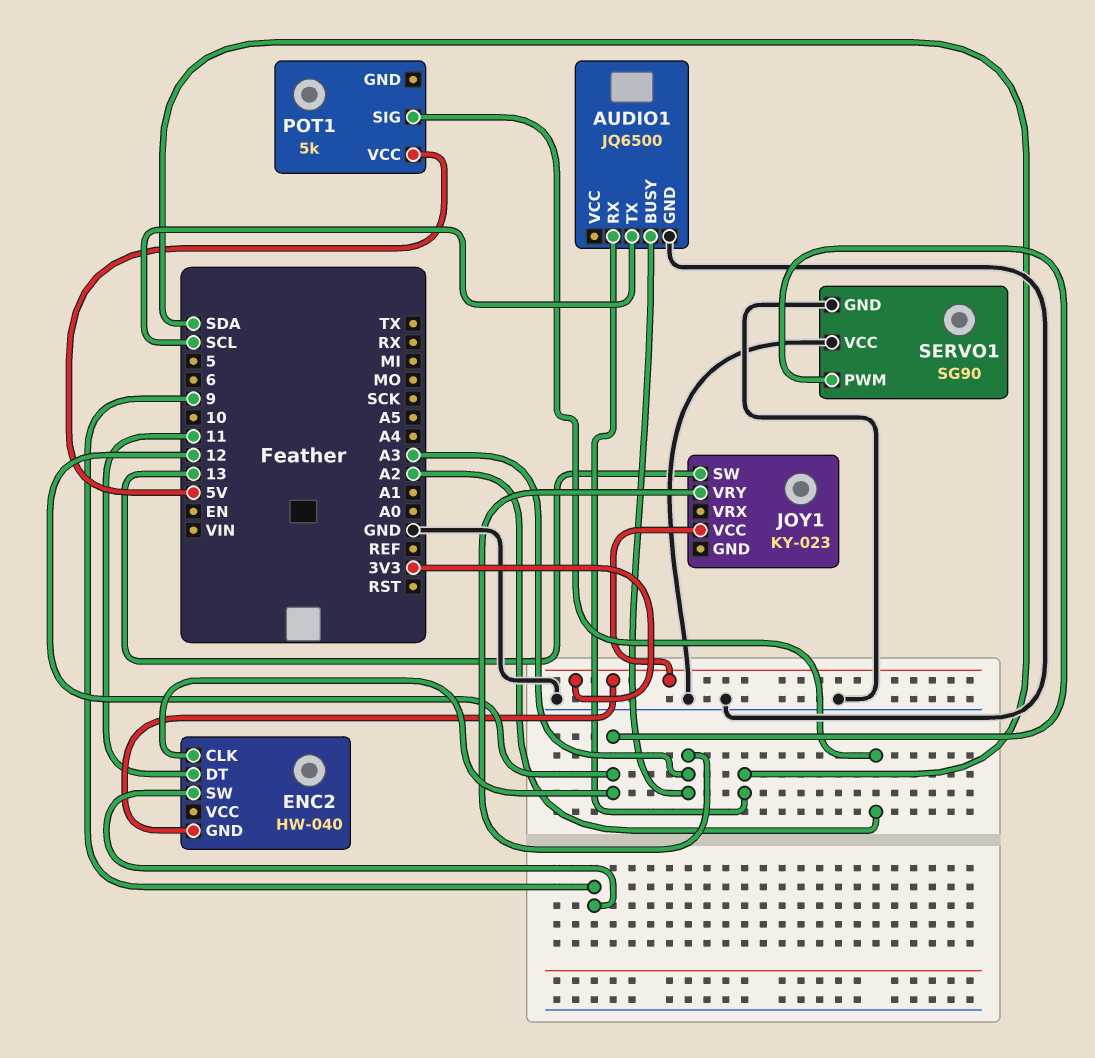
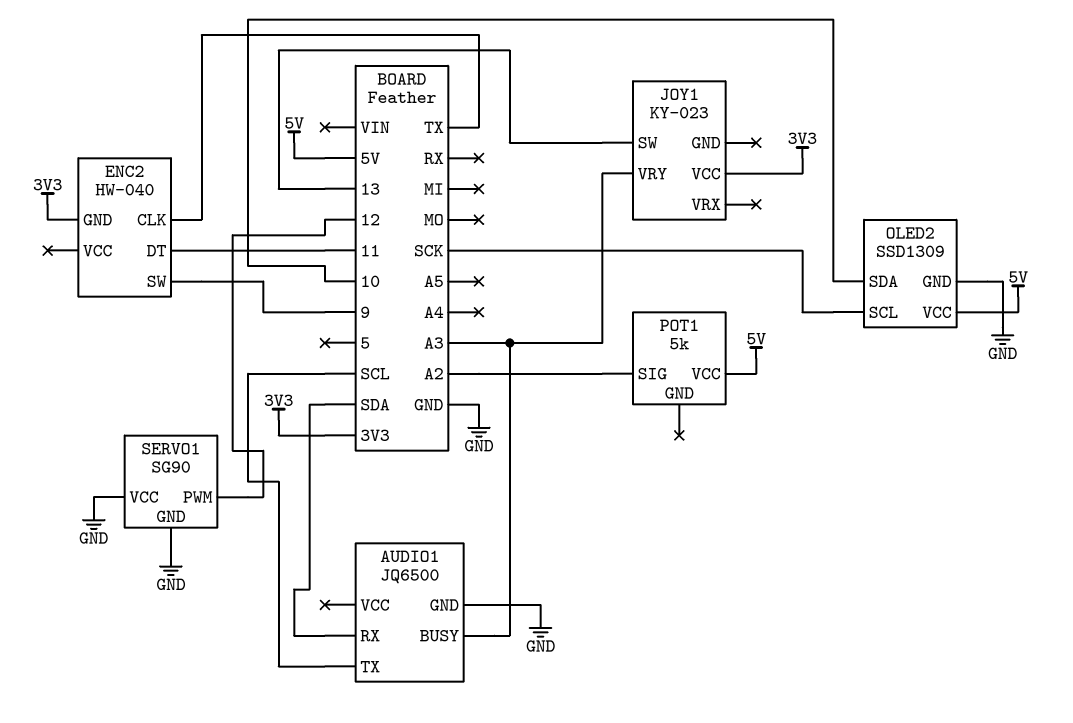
ENC2 pin CLK: 12 -> TX
OLED2: none -> SSD1309
OLED2 pin GND: none -> GND
OLED2 pin SCL: none -> SCK
OLED2 pin SDA: none -> 10
OLED2 pin VCC: none -> 5V

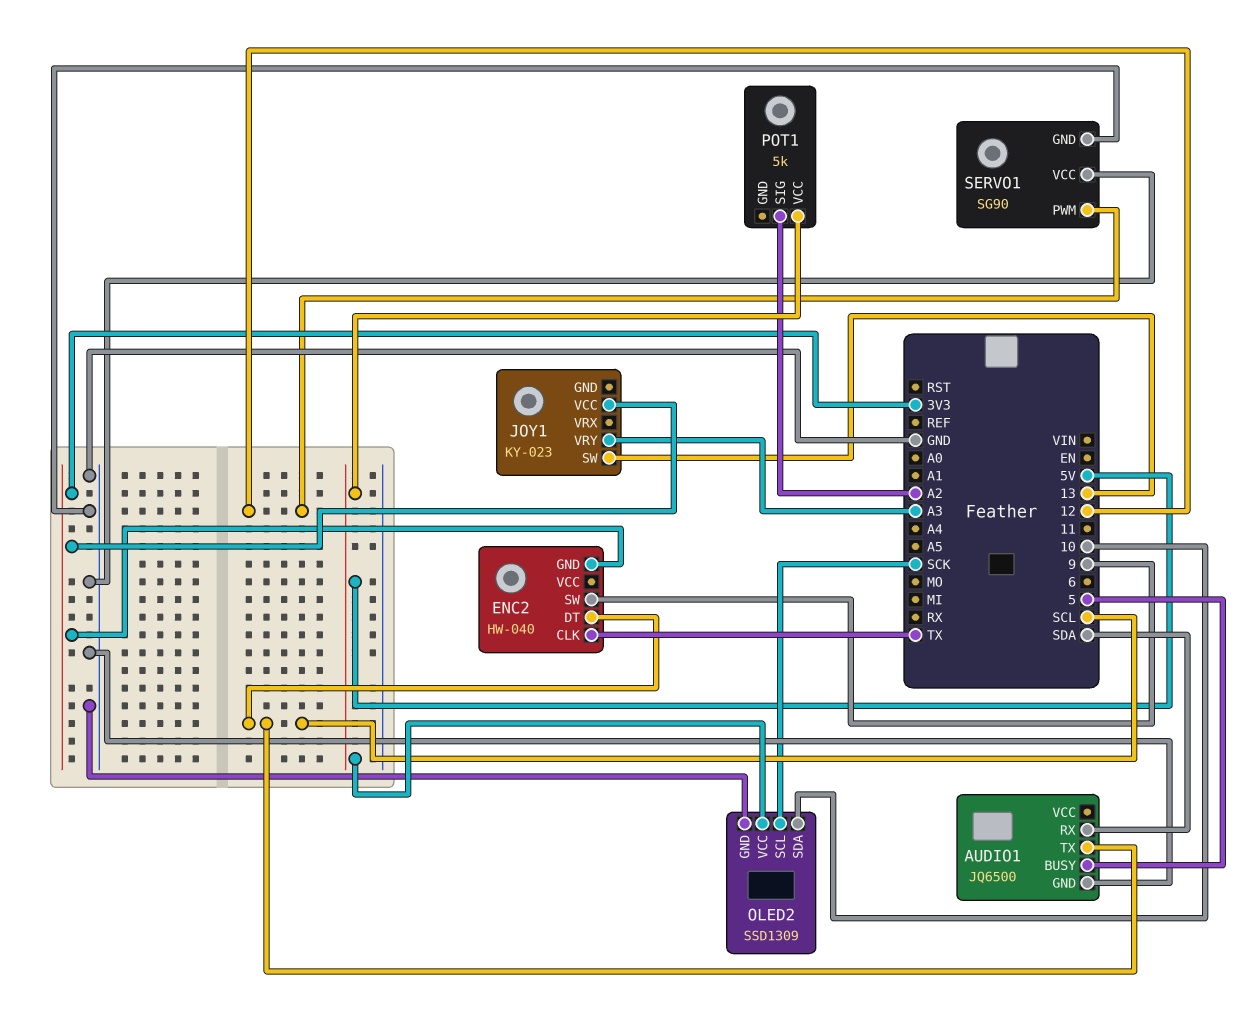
AUDIO1 pin BUSY: A3 -> 5
ENC2 pin DT: 11 -> SCL

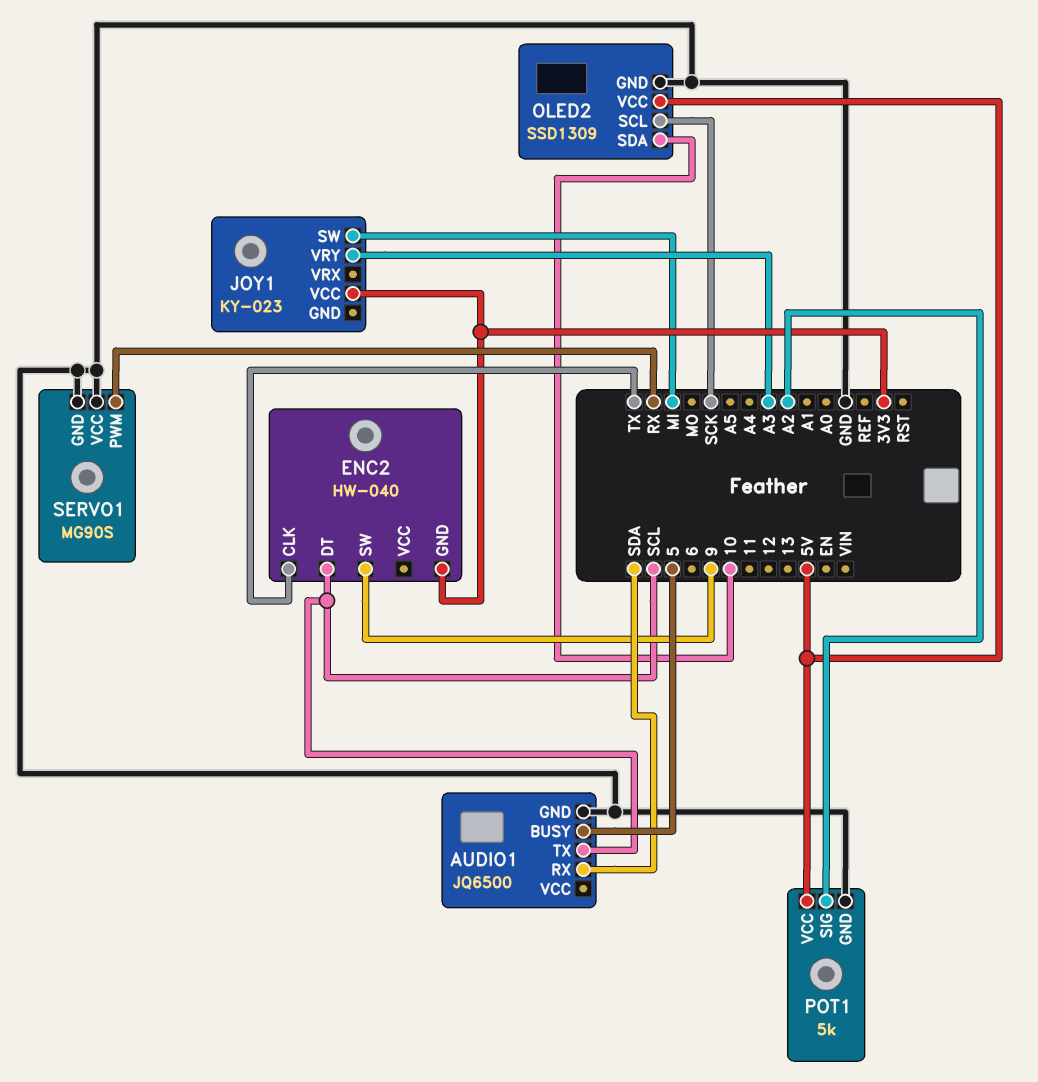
JOY1 pin SW: 13 -> MI
POT1 pin GND: none -> GND
SERVO1: SG90 -> MG90S
SERVO1 pin PWM: 12 -> RX

